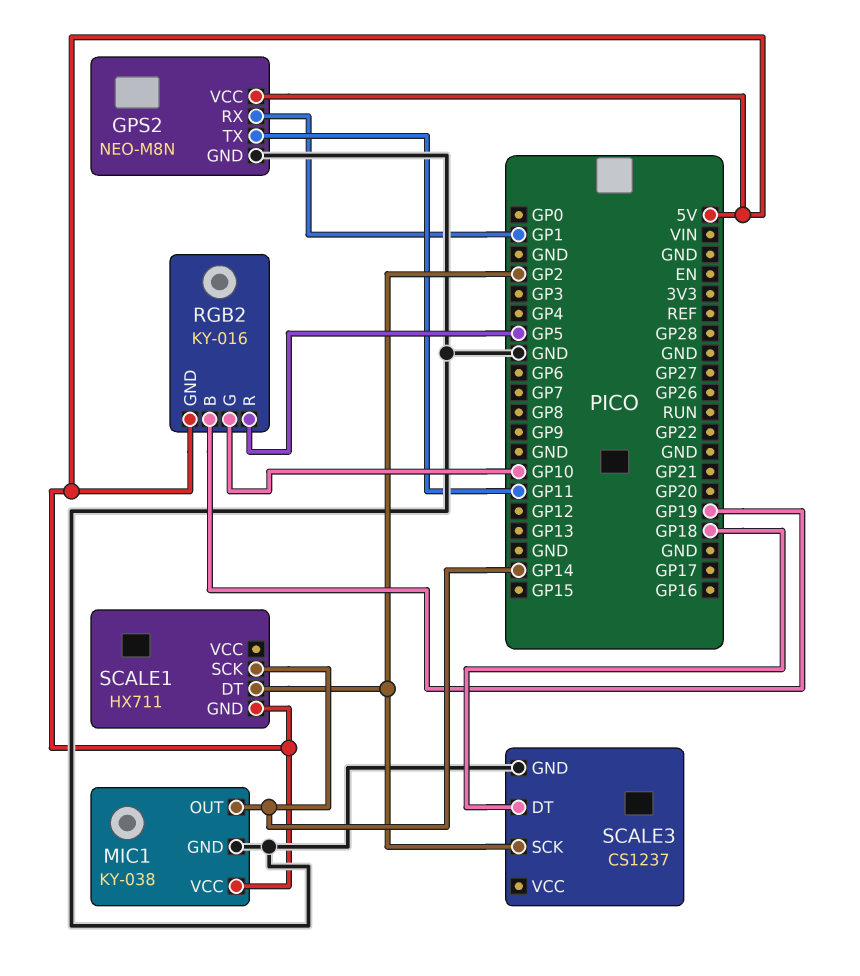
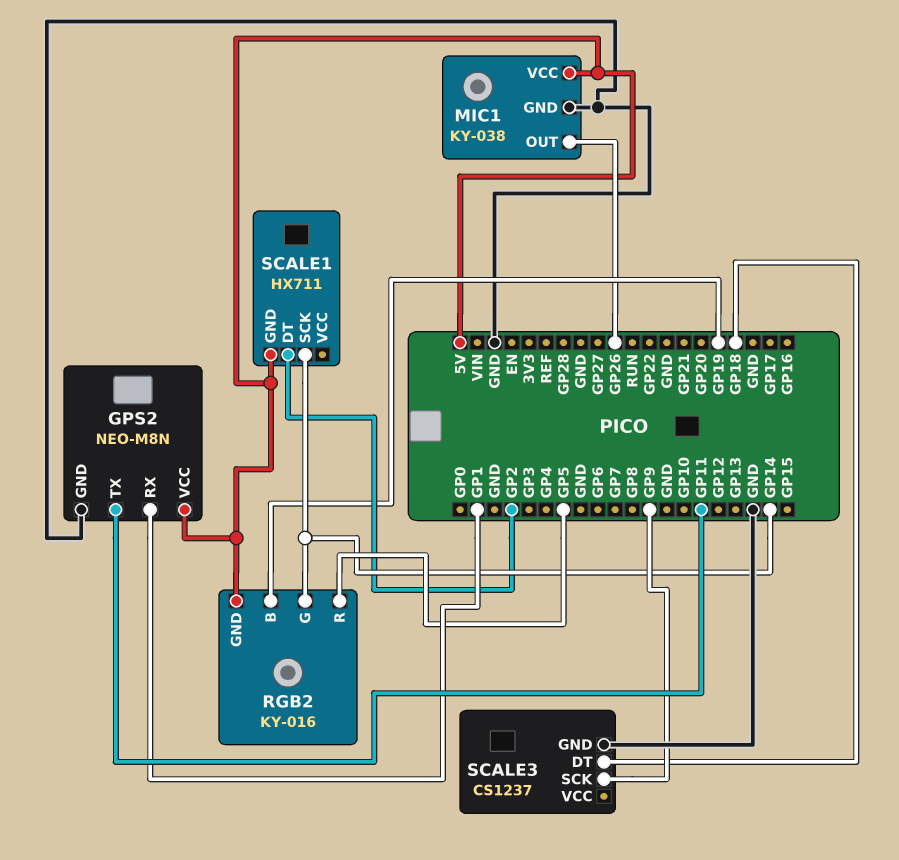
MIC1 pin OUT: GP14 -> GP26
RGB2 pin G: GP10 -> GP14
SCALE3 pin SCK: GP2 -> GP9

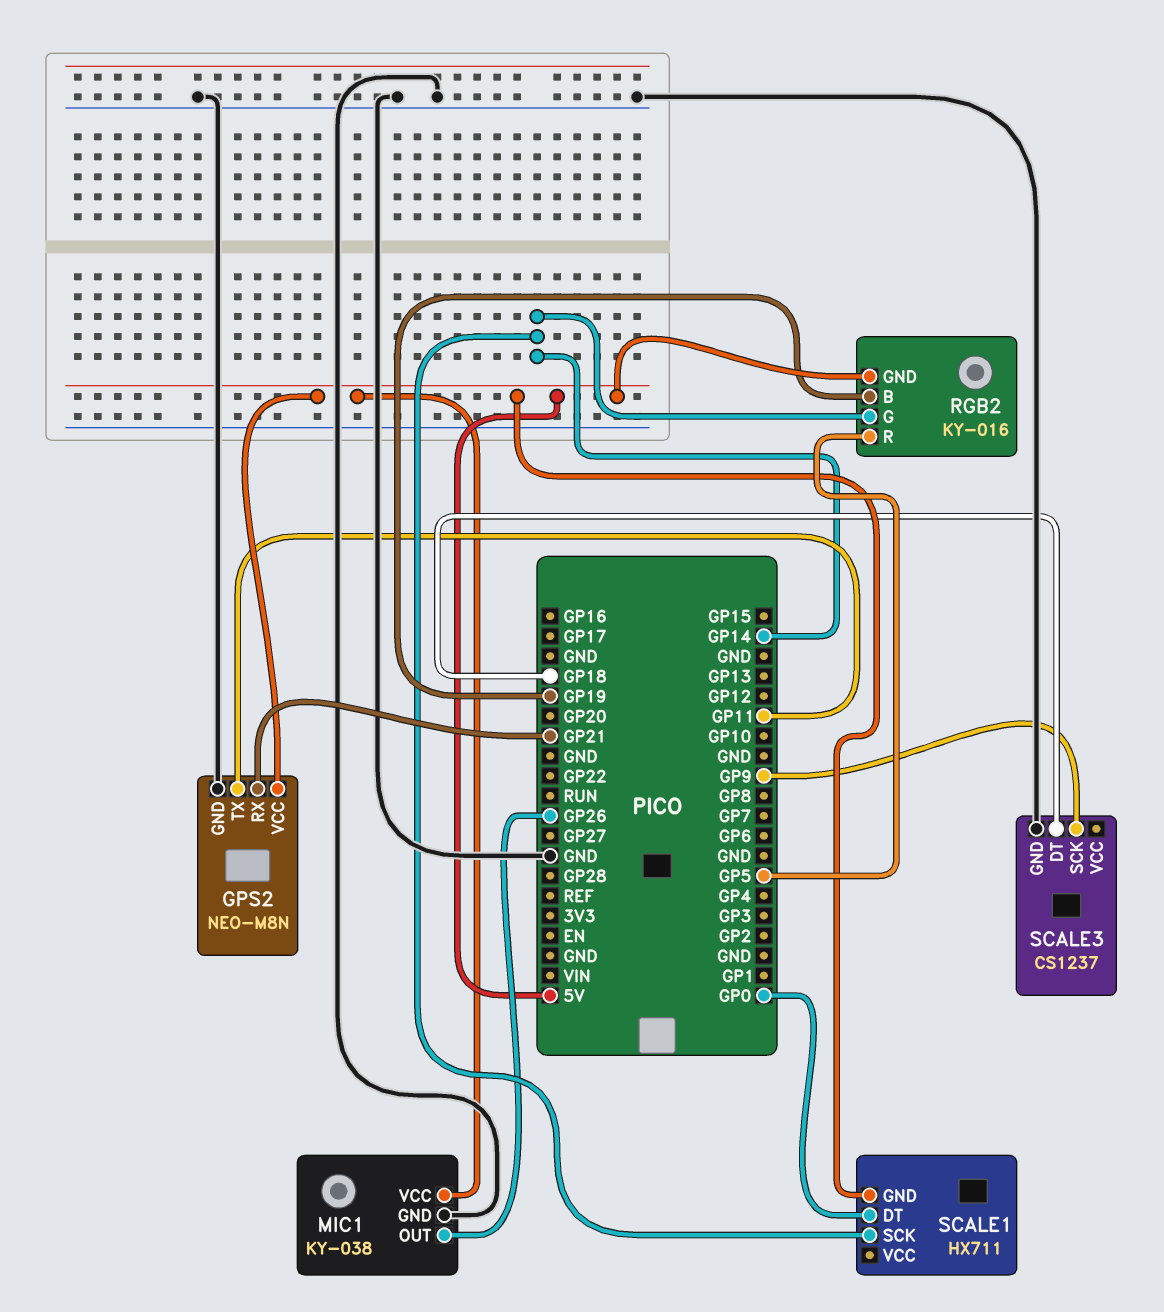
GPS2 pin RX: GP1 -> GP21
SCALE1 pin DT: GP2 -> GP0

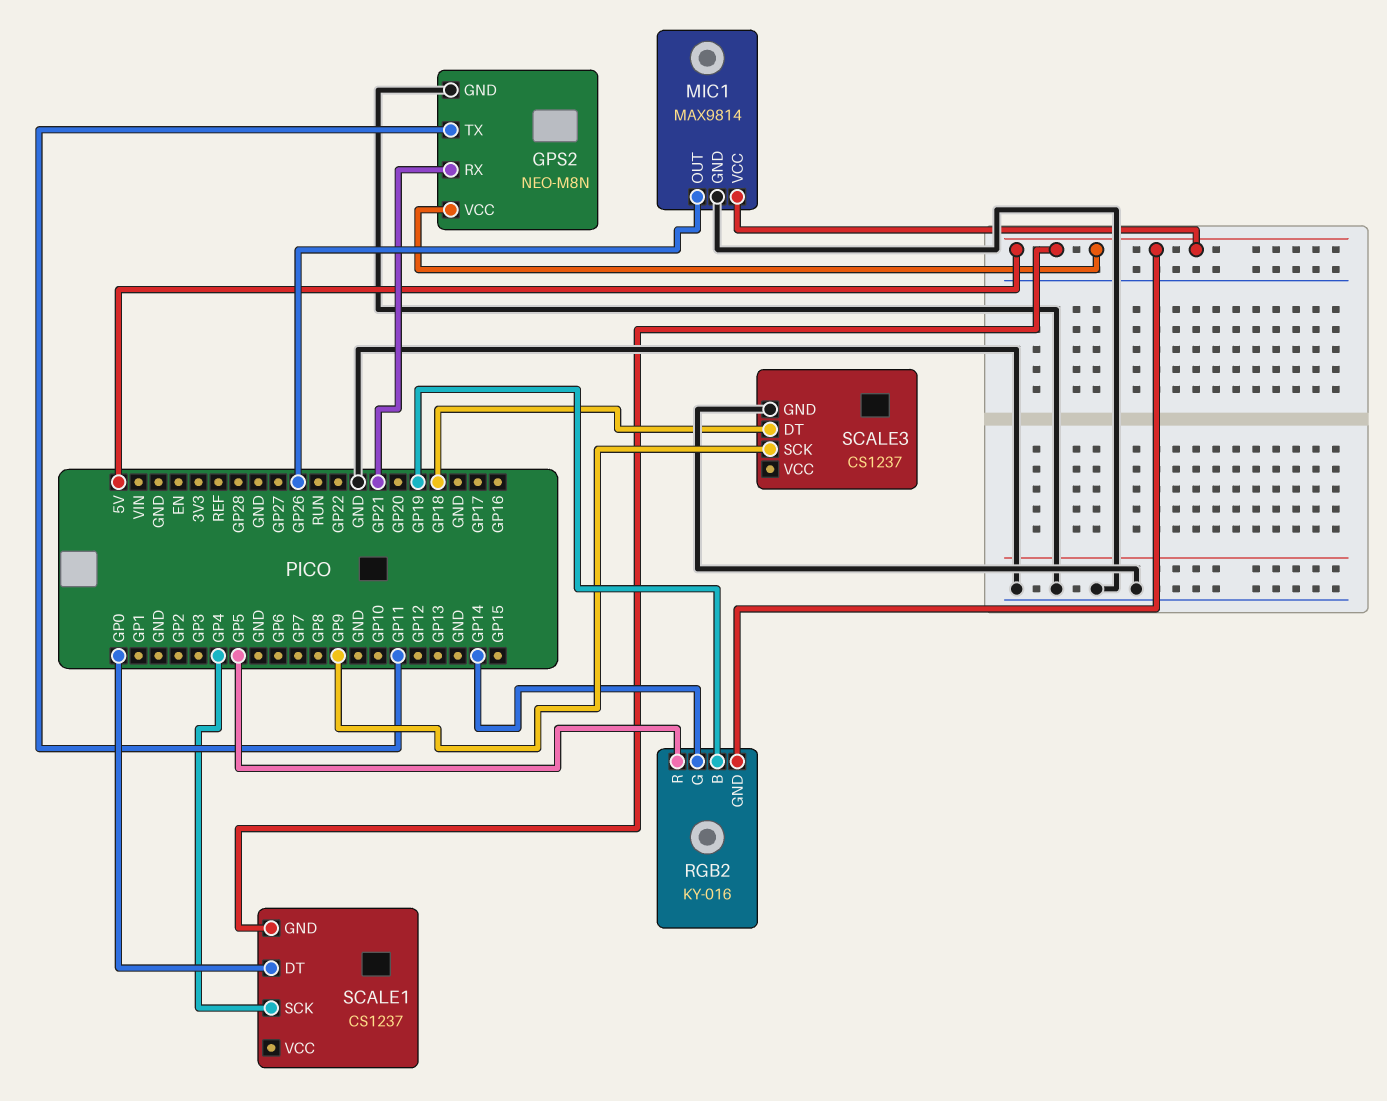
MIC1: KY-038 -> MAX9814
SCALE1: HX711 -> CS1237
SCALE1 pin SCK: GP14 -> GP4

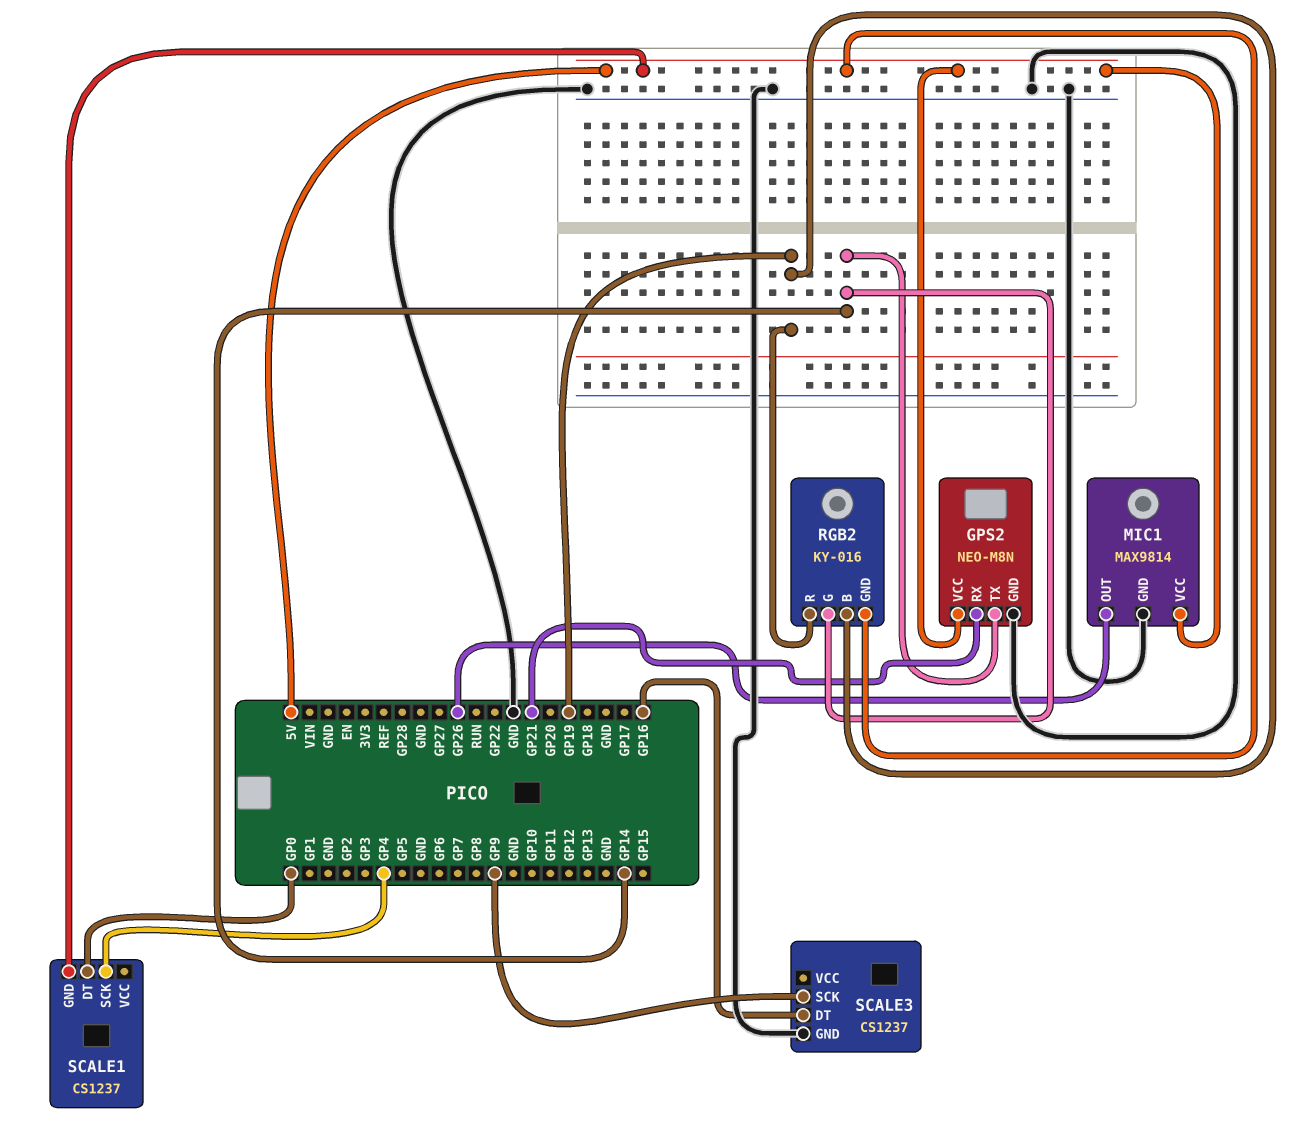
GPS2 pin TX: GP11 -> GP14
RGB2 pin R: GP5 -> GP19
SCALE3 pin DT: GP18 -> GP16

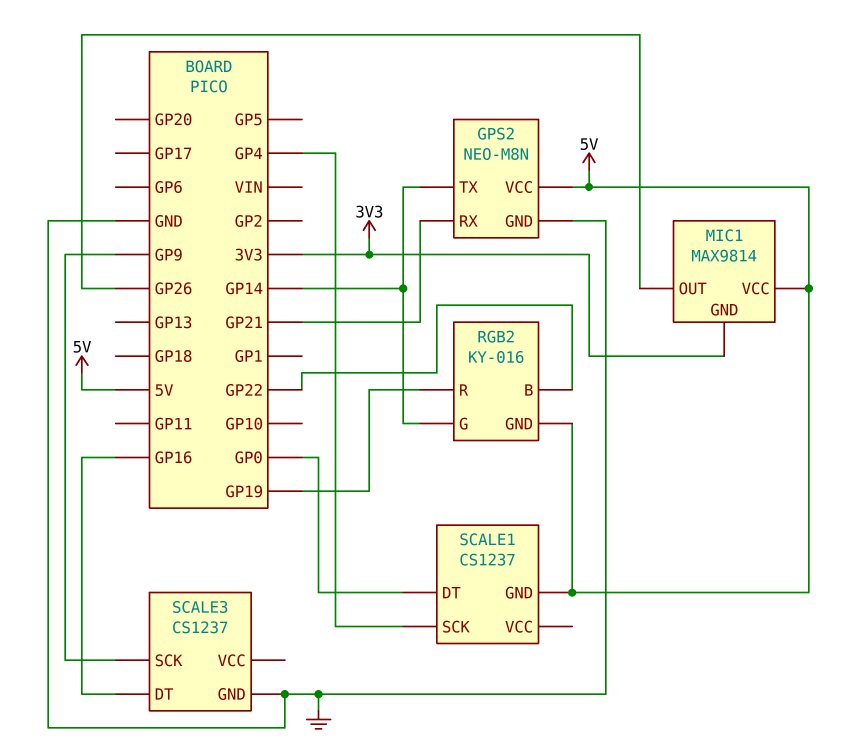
MIC1 pin GND: GND -> 3V3
RGB2 pin B: GP19 -> GP22

